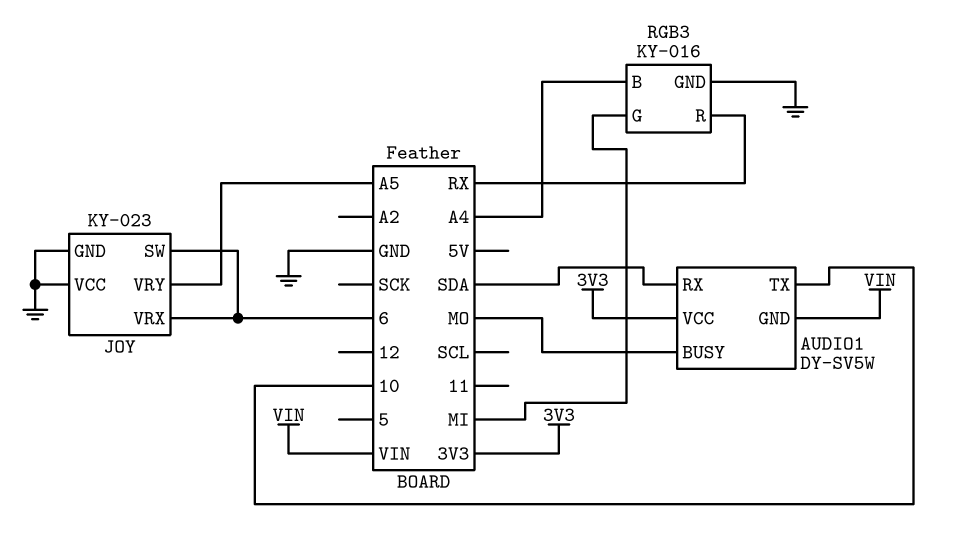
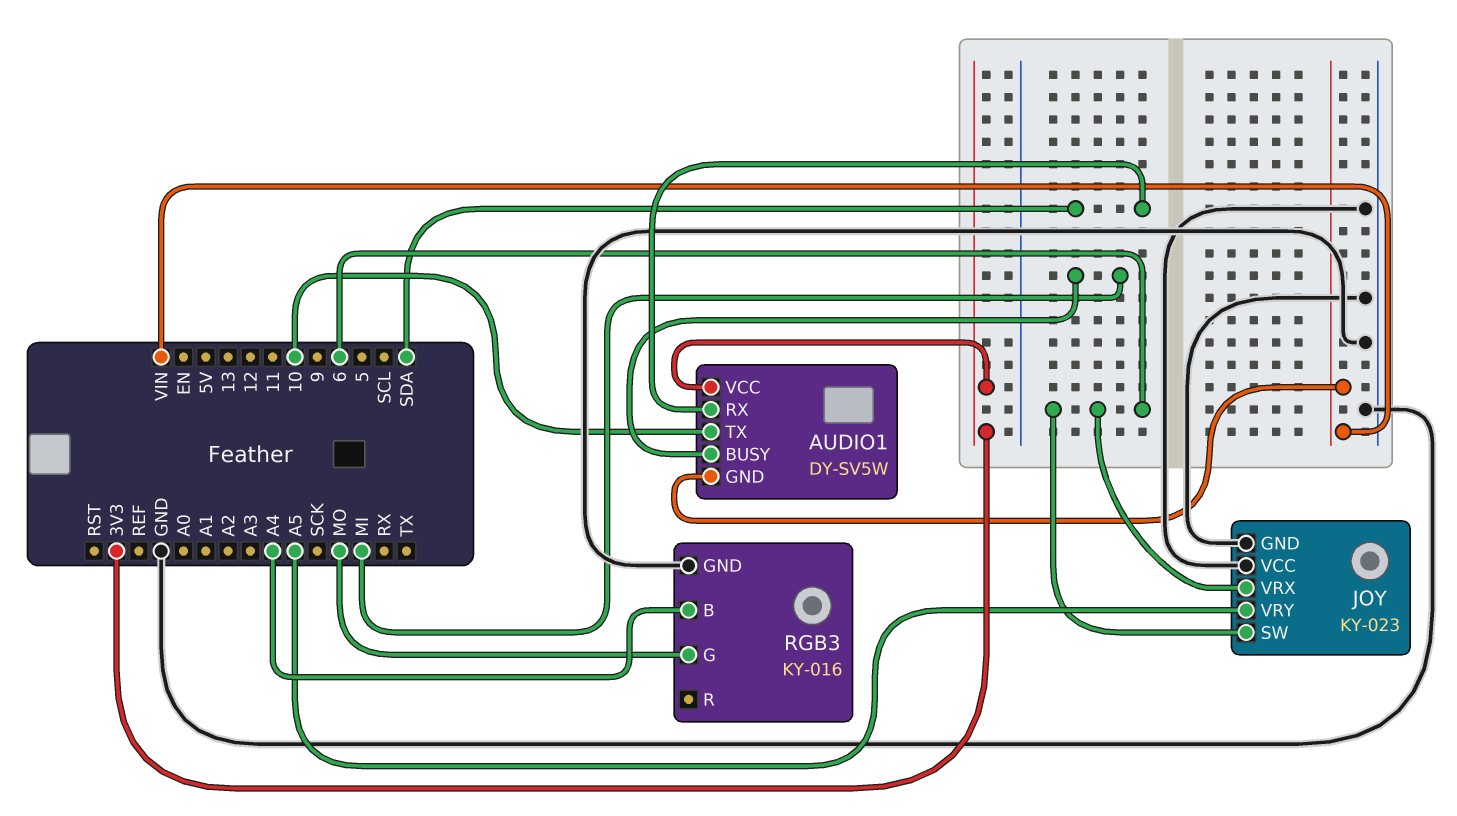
AUDIO1 pin BUSY: MO -> MI
RGB3 pin G: MI -> MO
RGB3 pin R: RX -> none

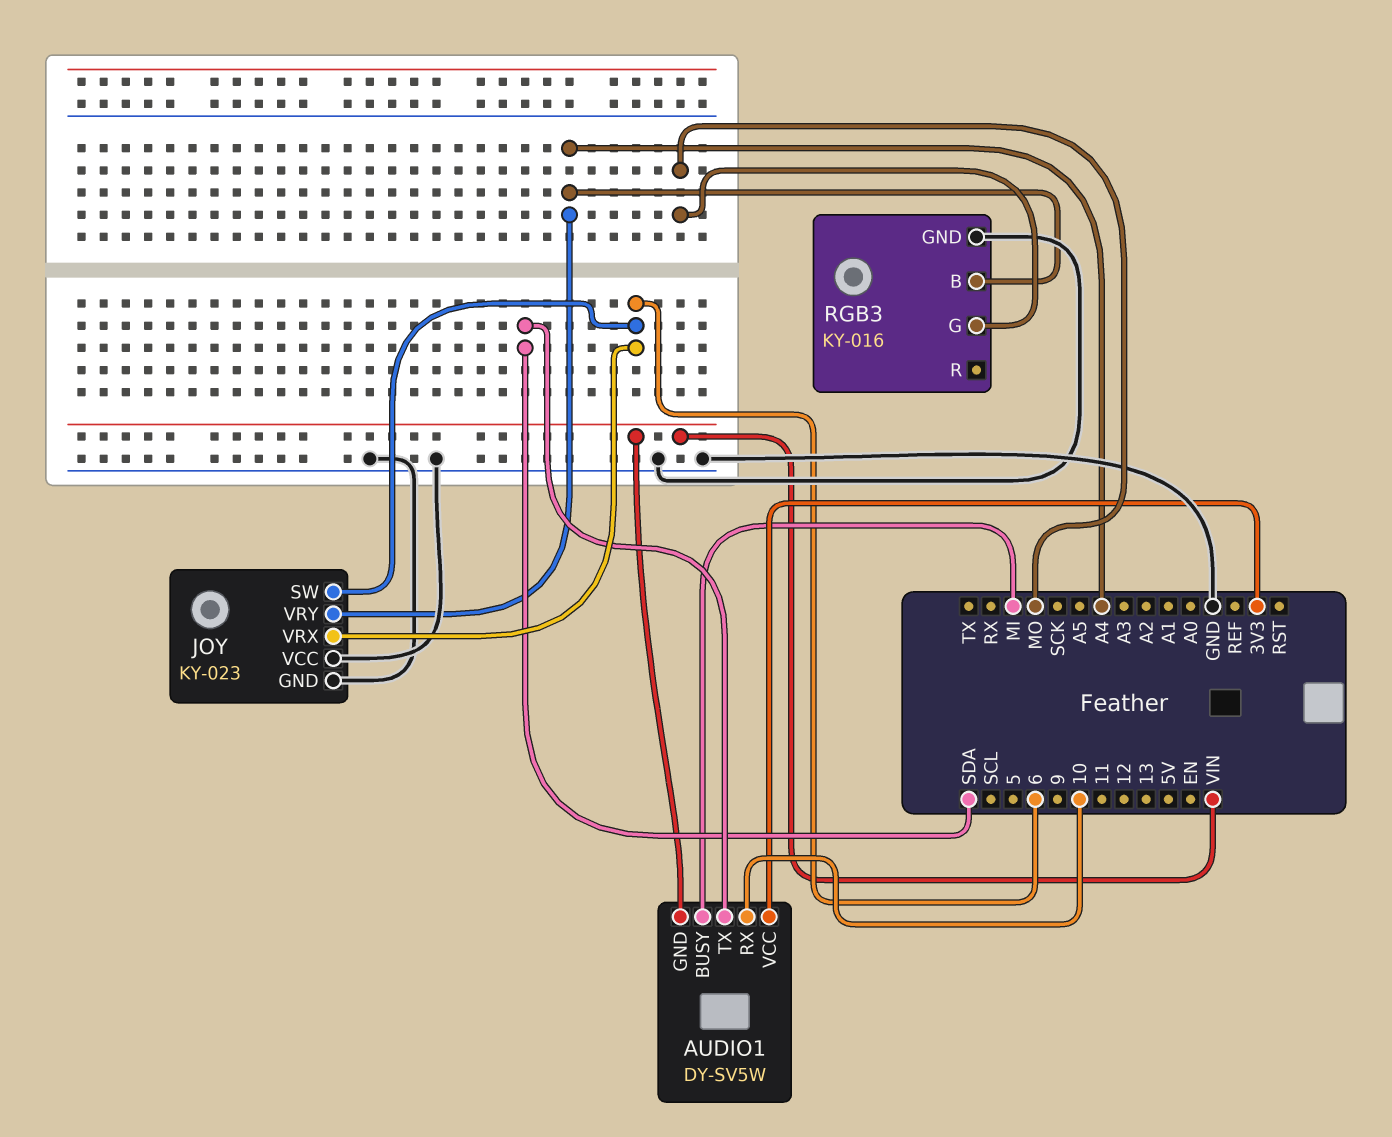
AUDIO1 pin RX: SDA -> 10
AUDIO1 pin TX: 10 -> SDA
JOY pin VRY: A5 -> A4

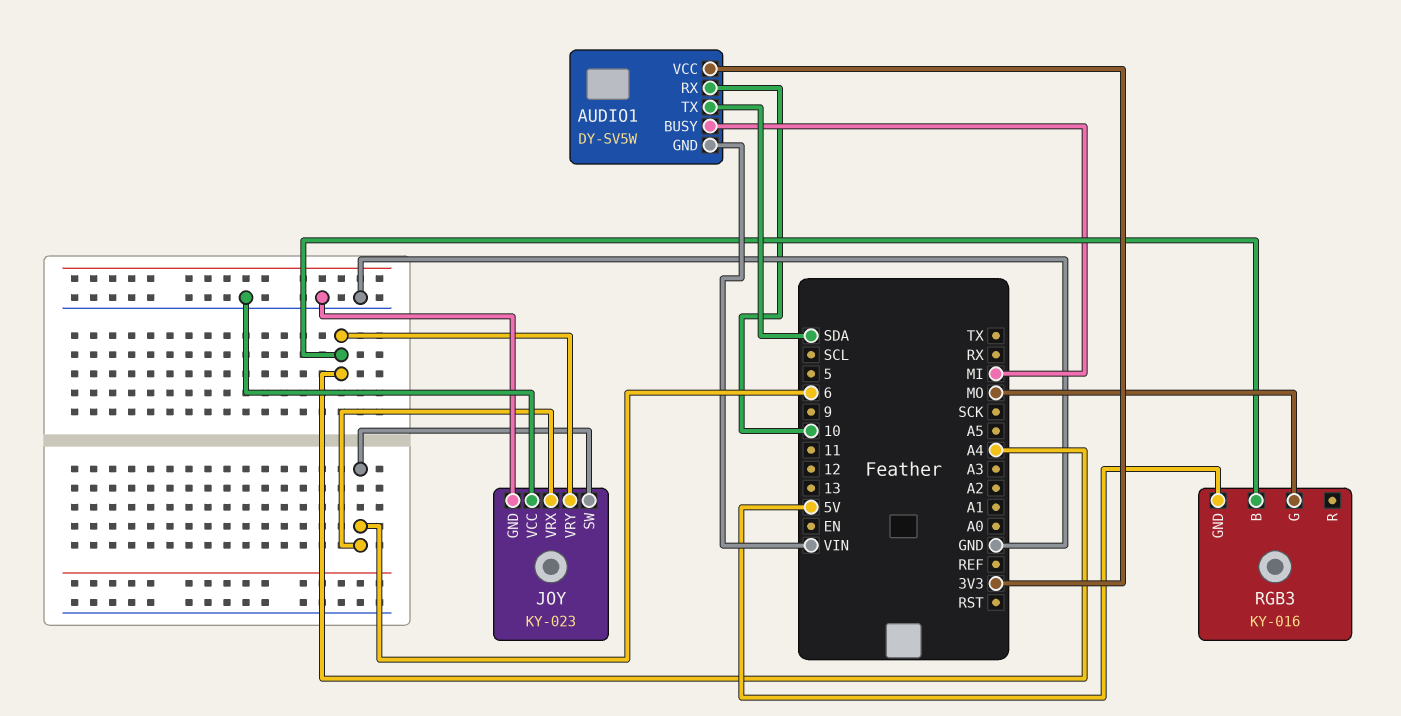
RGB3 pin GND: GND -> 5V

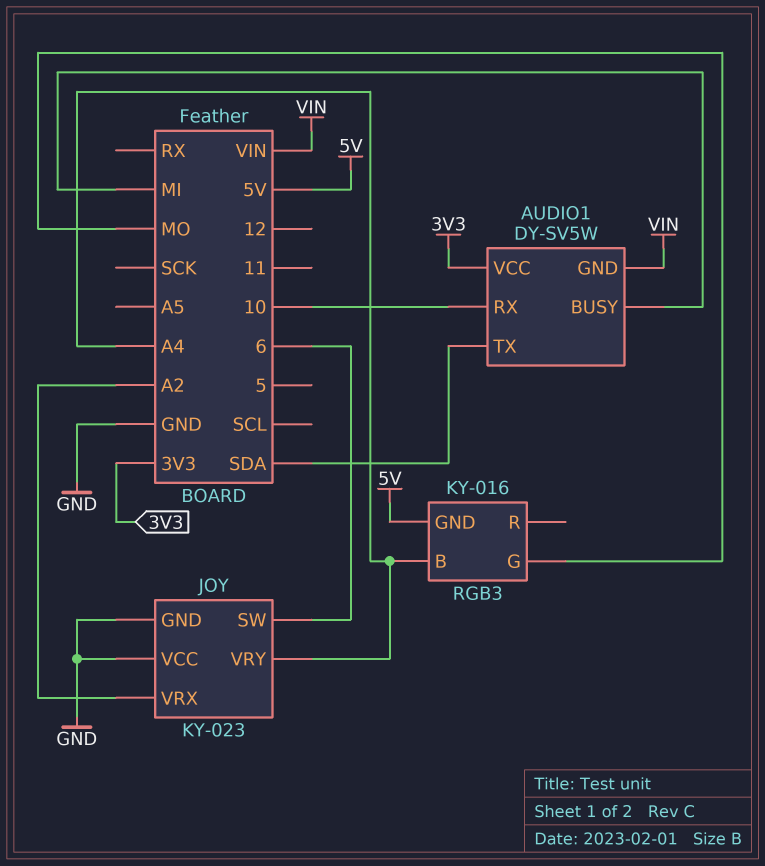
JOY pin VRX: 6 -> A2

